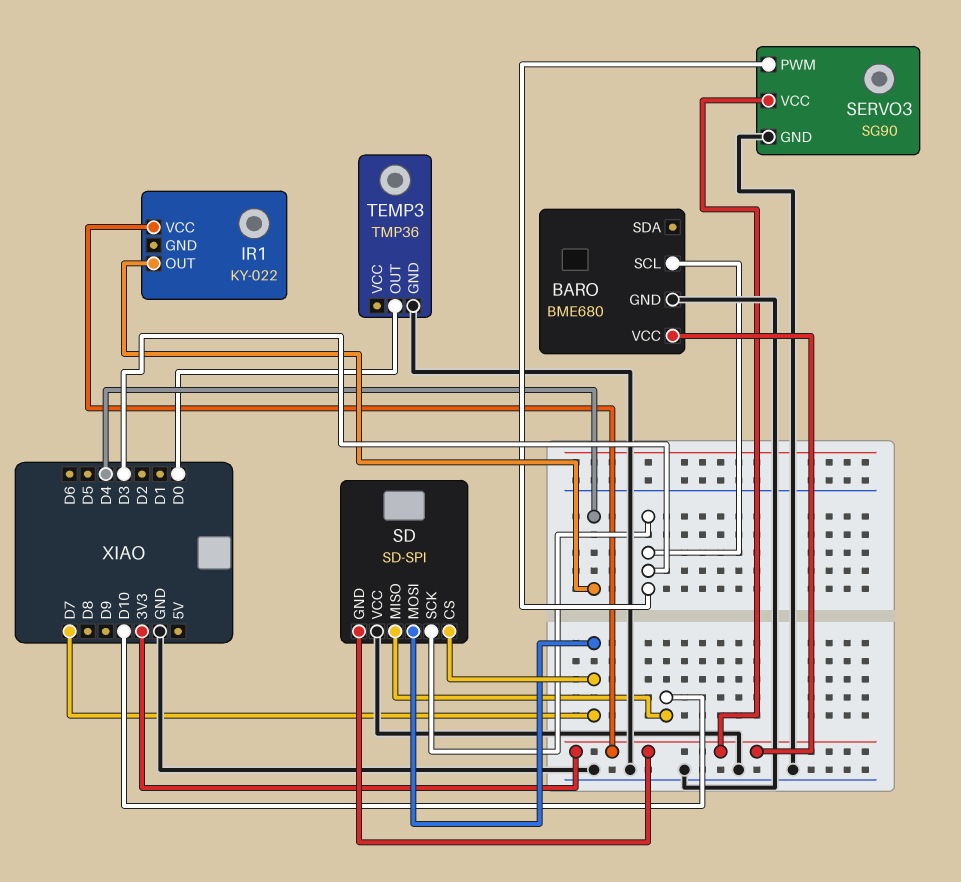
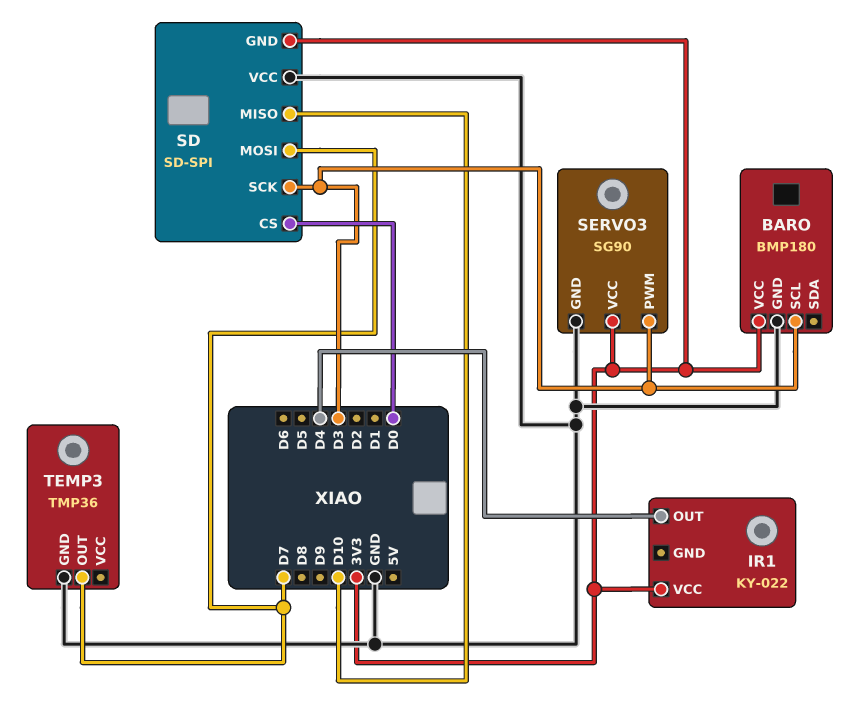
BARO: BME680 -> BMP180
SD pin CS: D7 -> D0
TEMP3 pin OUT: D0 -> D7

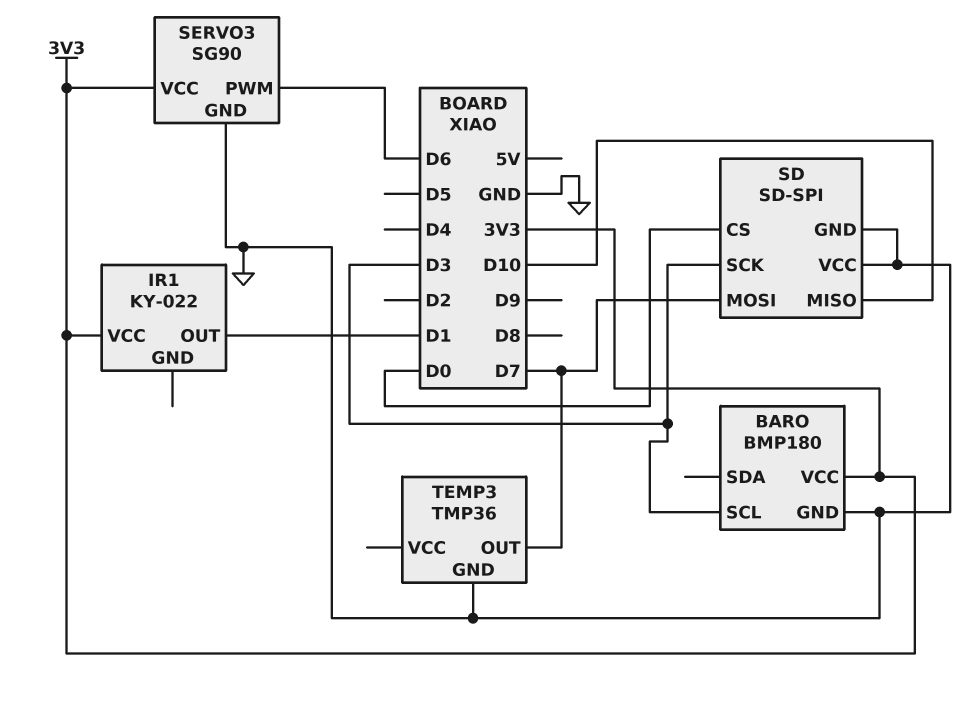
IR1 pin OUT: D4 -> D1
SD pin GND: 3V3 -> GND
SERVO3 pin PWM: D3 -> D6

